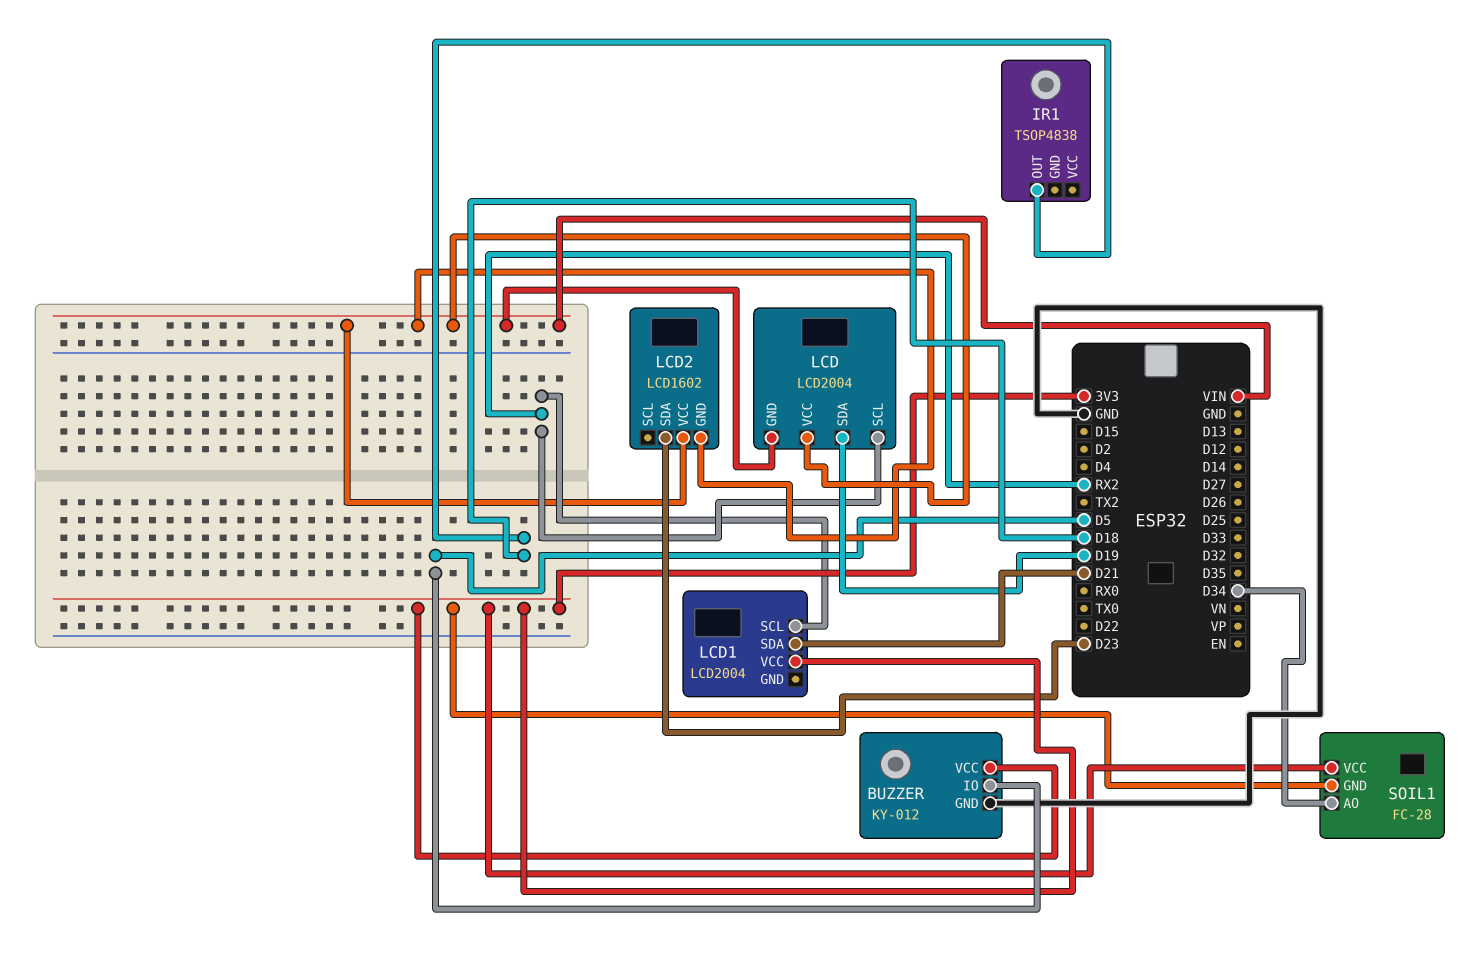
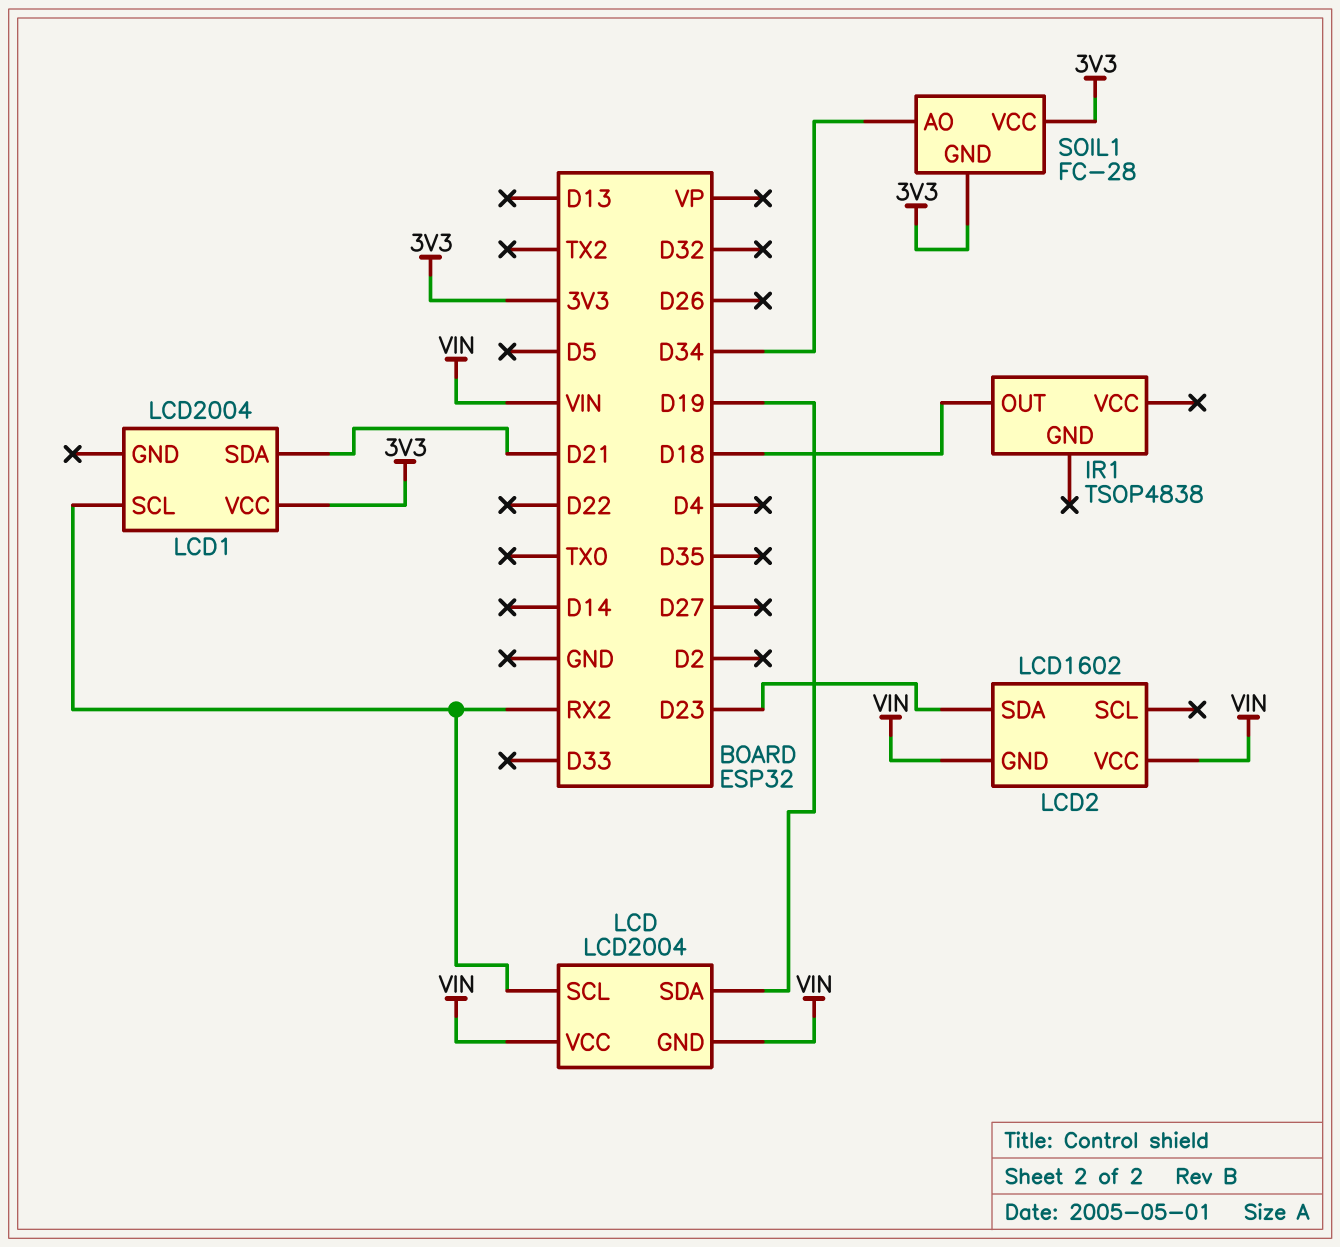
BUZZER: KY-012 -> none
BUZZER pin GND: GND -> none
BUZZER pin IO: D5 -> none
BUZZER pin VCC: 3V3 -> none

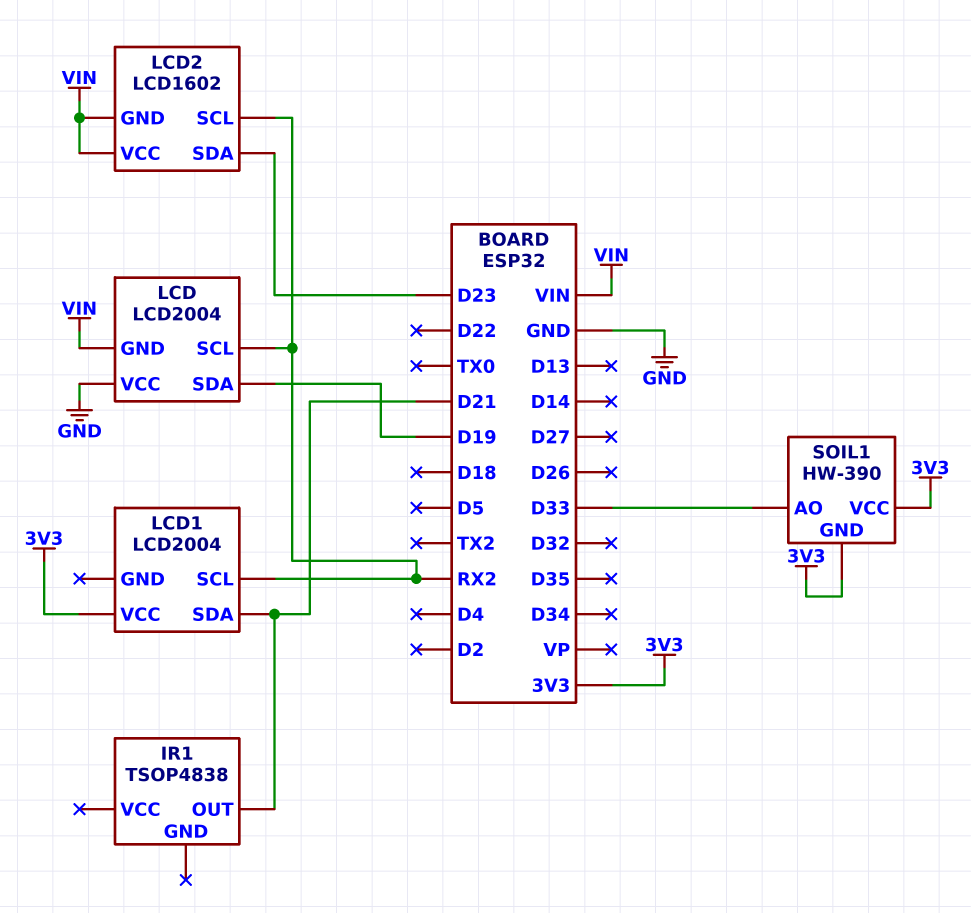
IR1 pin OUT: D18 -> D21
LCD pin VCC: VIN -> GND
LCD2 pin SCL: none -> RX2
SOIL1: FC-28 -> HW-390
SOIL1 pin AO: D34 -> D33

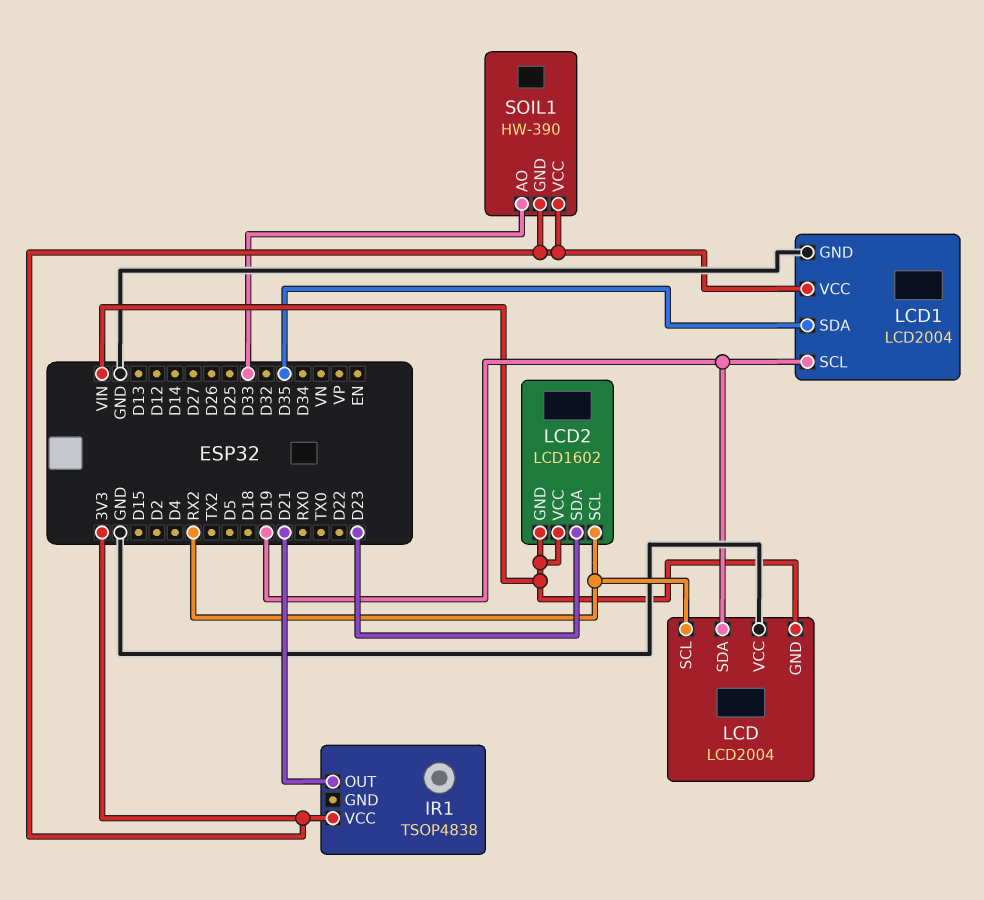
IR1 pin VCC: none -> 3V3
LCD1 pin GND: none -> GND
LCD1 pin SCL: RX2 -> D19
LCD1 pin SDA: D21 -> D35

